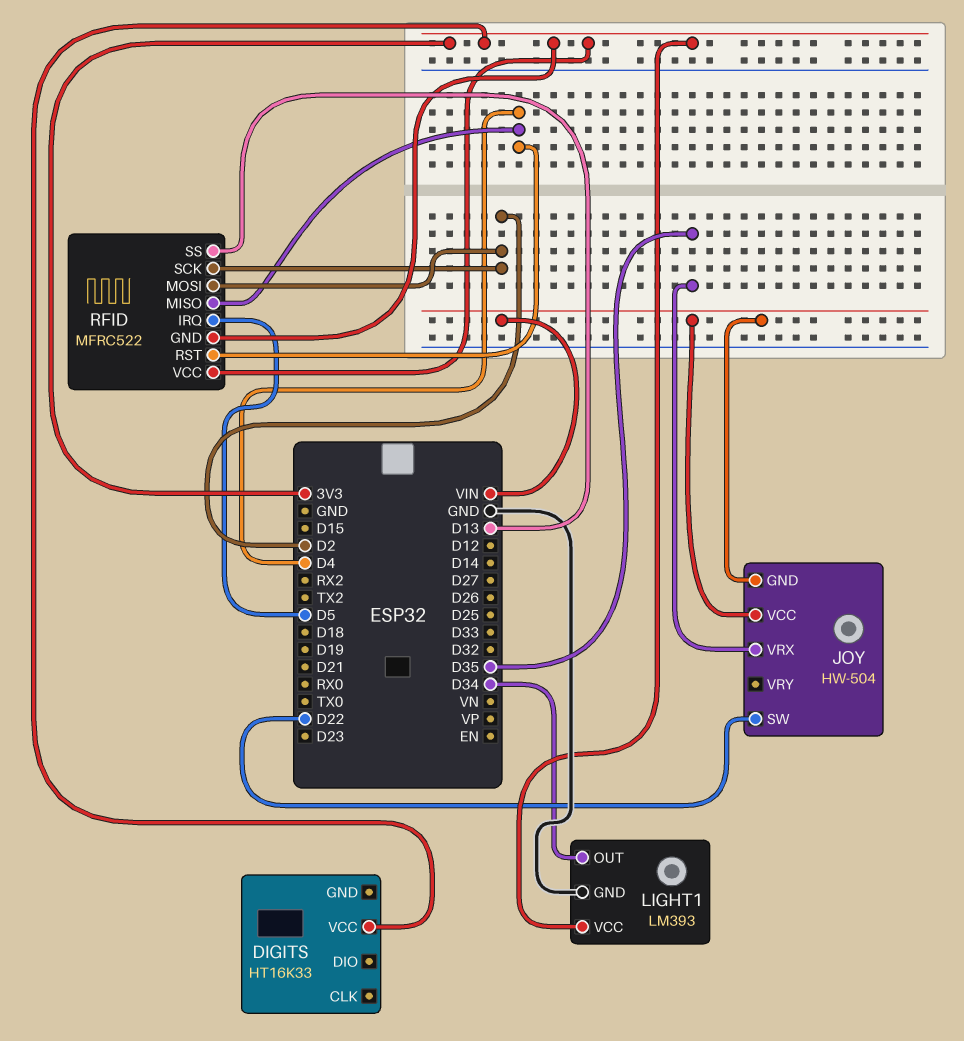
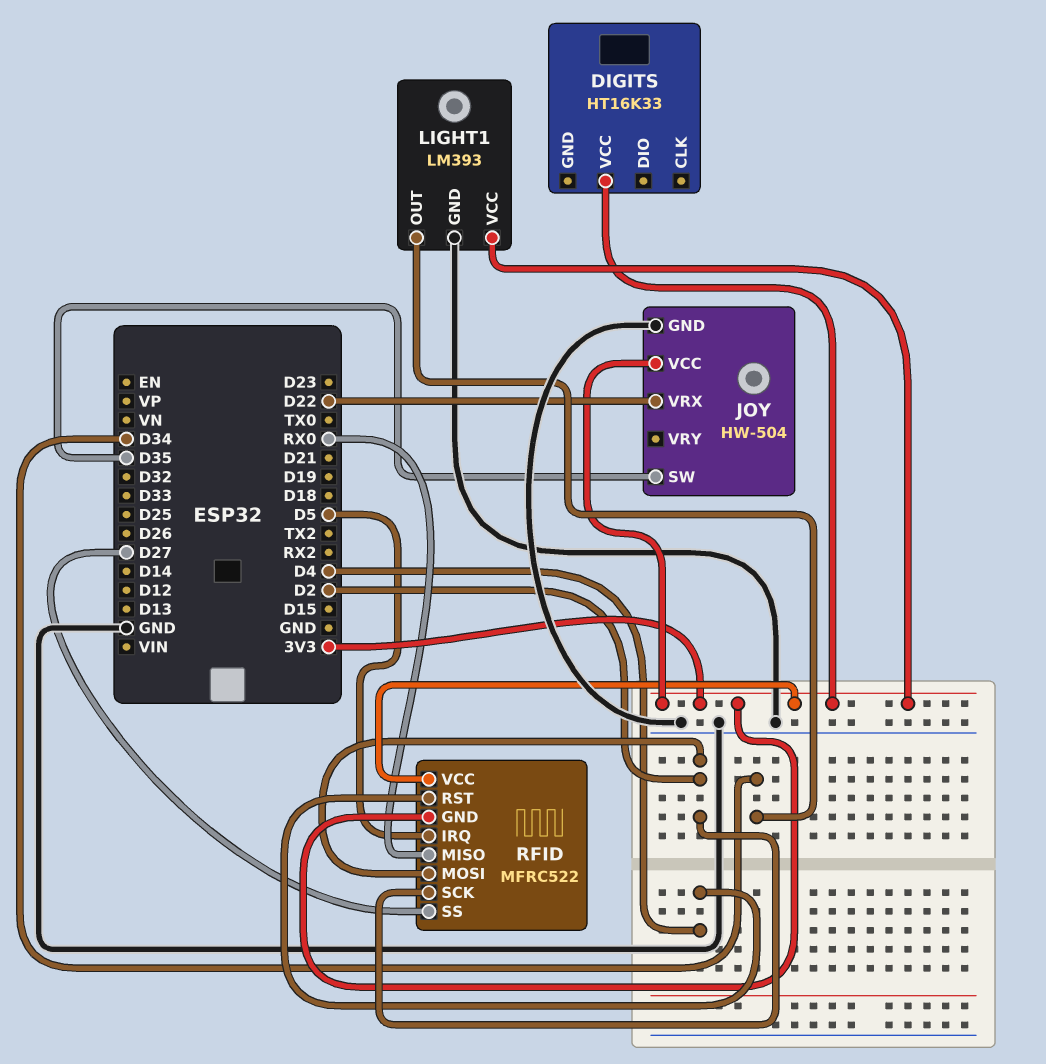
JOY pin GND: VIN -> GND
JOY pin SW: D22 -> D35
JOY pin VCC: VIN -> 3V3
JOY pin VRX: D35 -> D22
RFID pin MISO: D4 -> RX0
RFID pin SS: D13 -> D27

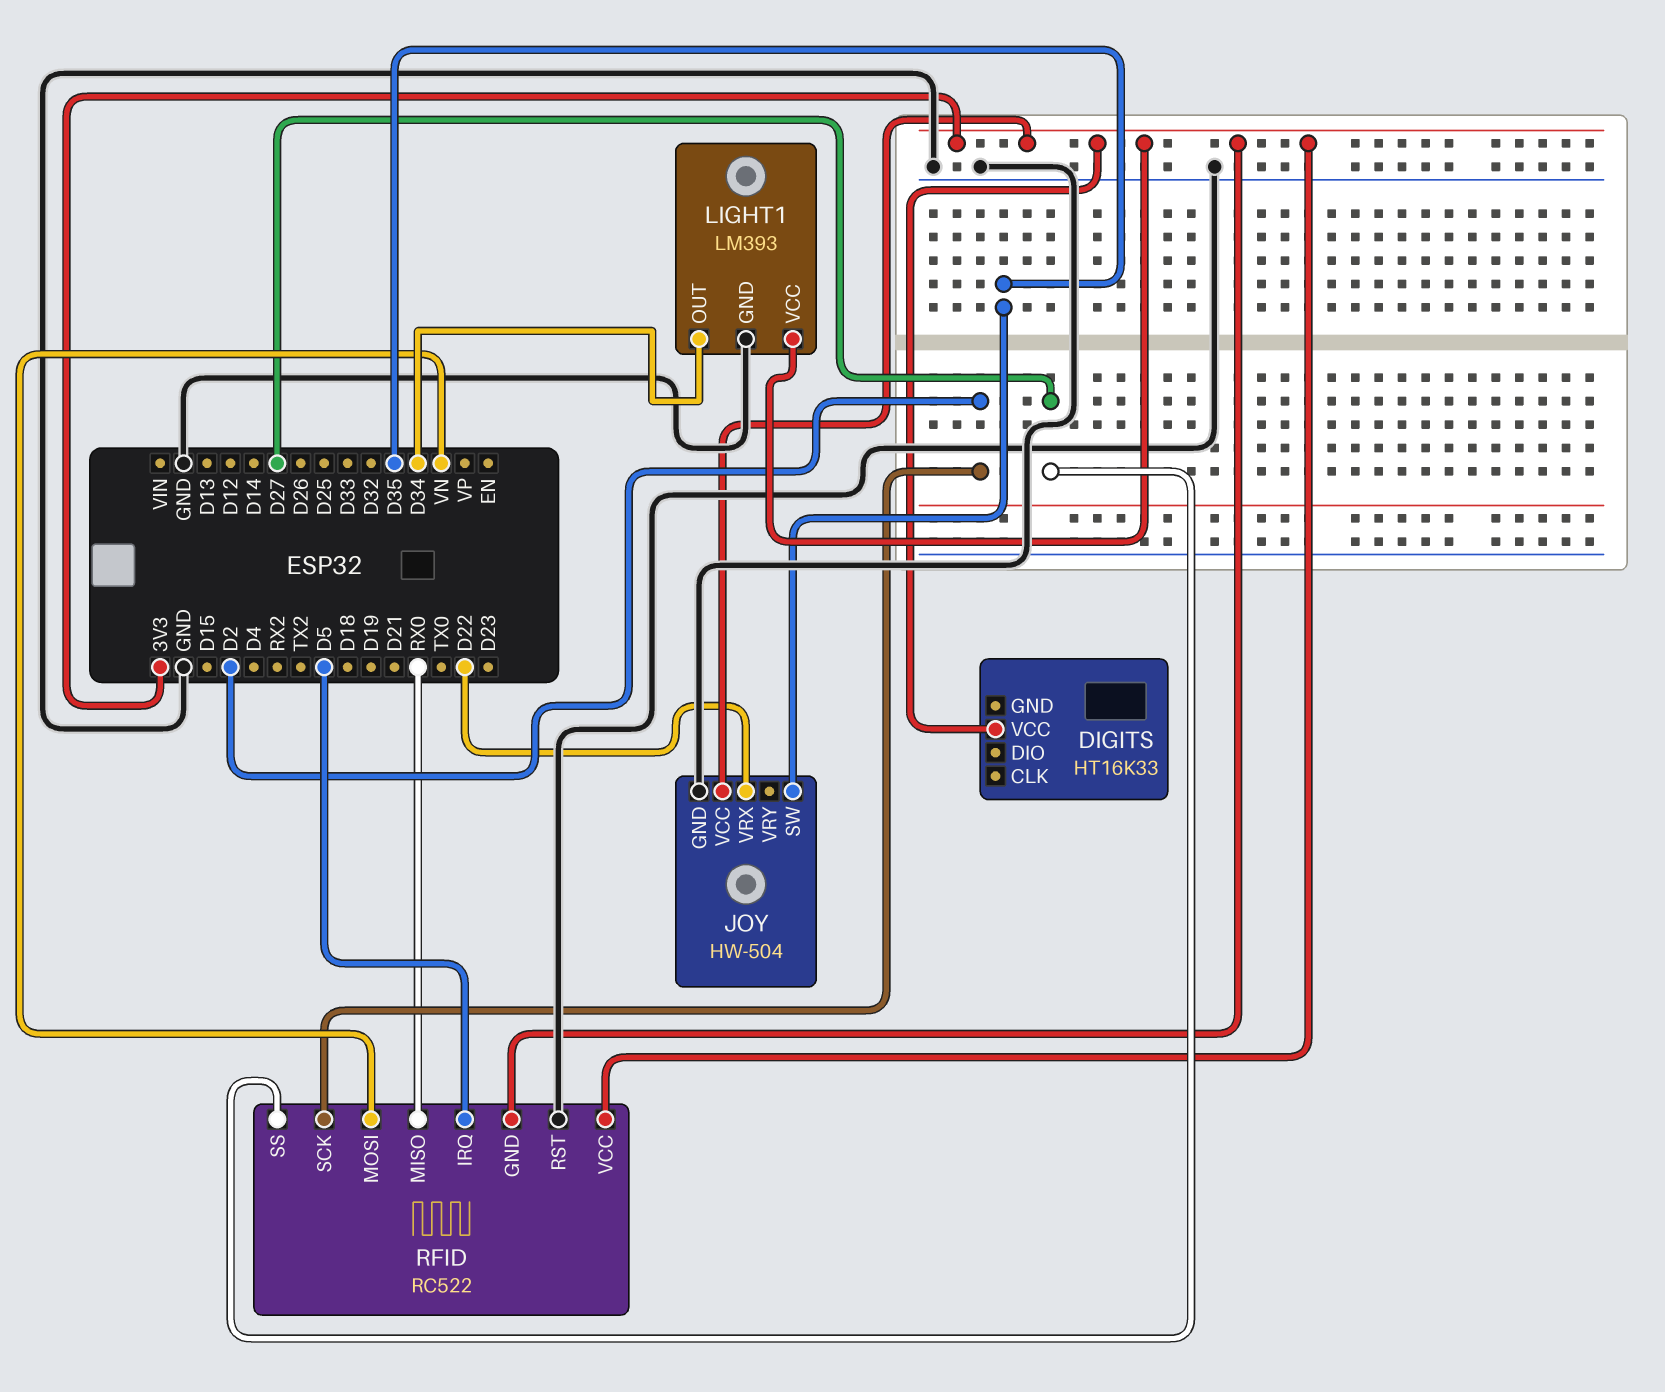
RFID: MFRC522 -> RC522
RFID pin MOSI: D2 -> VN
RFID pin RST: D4 -> GND

